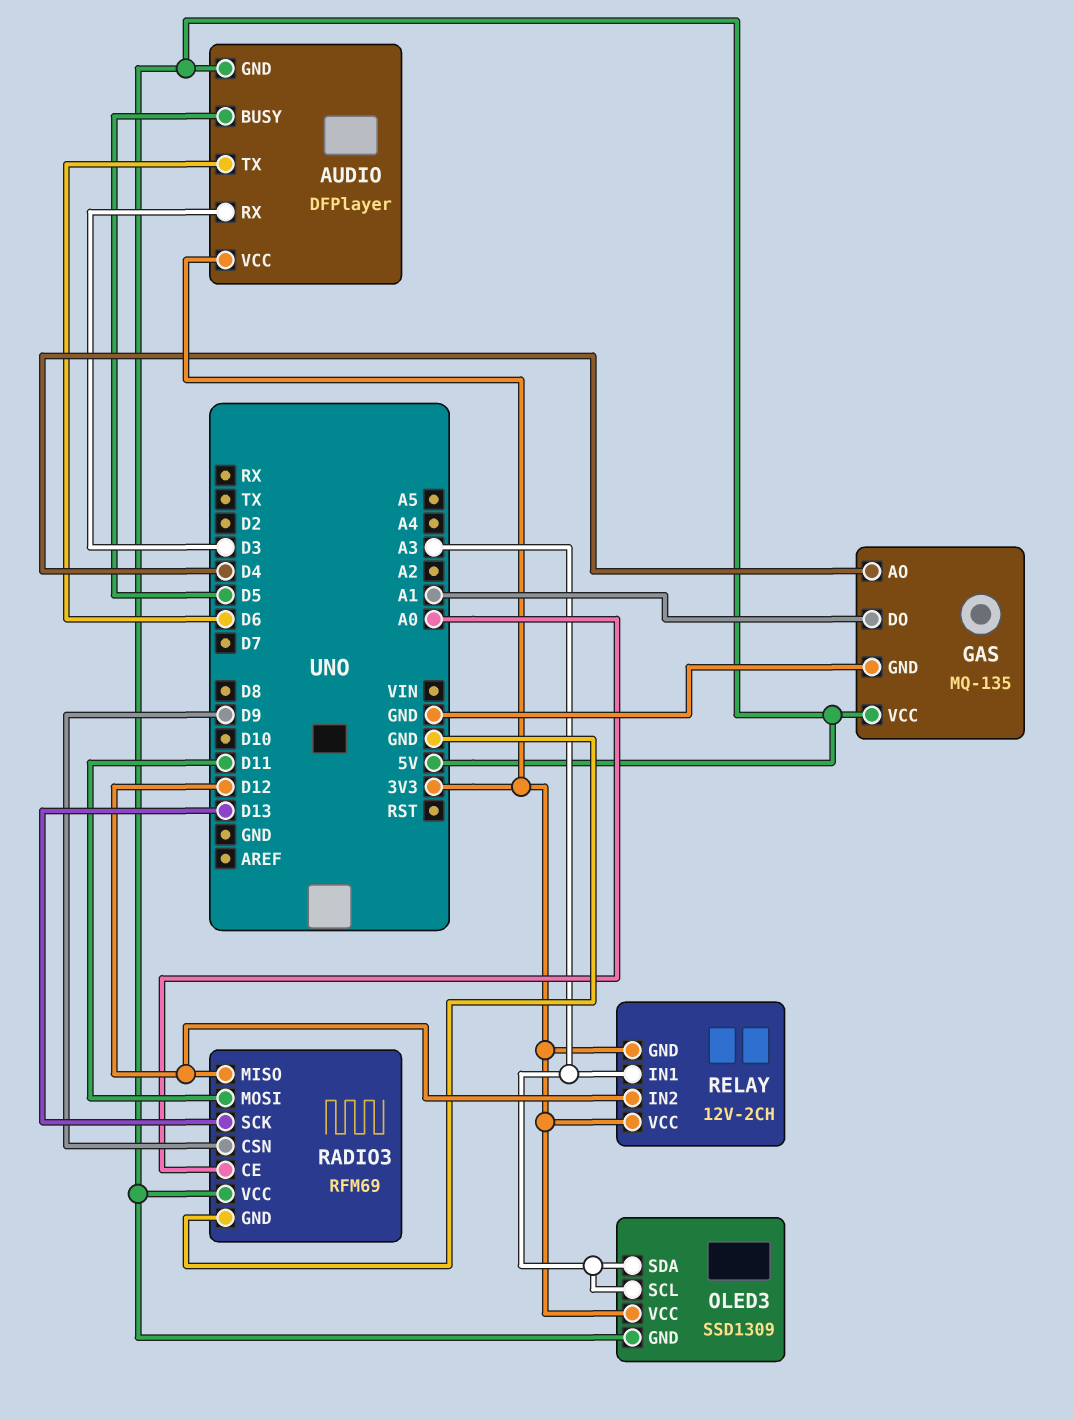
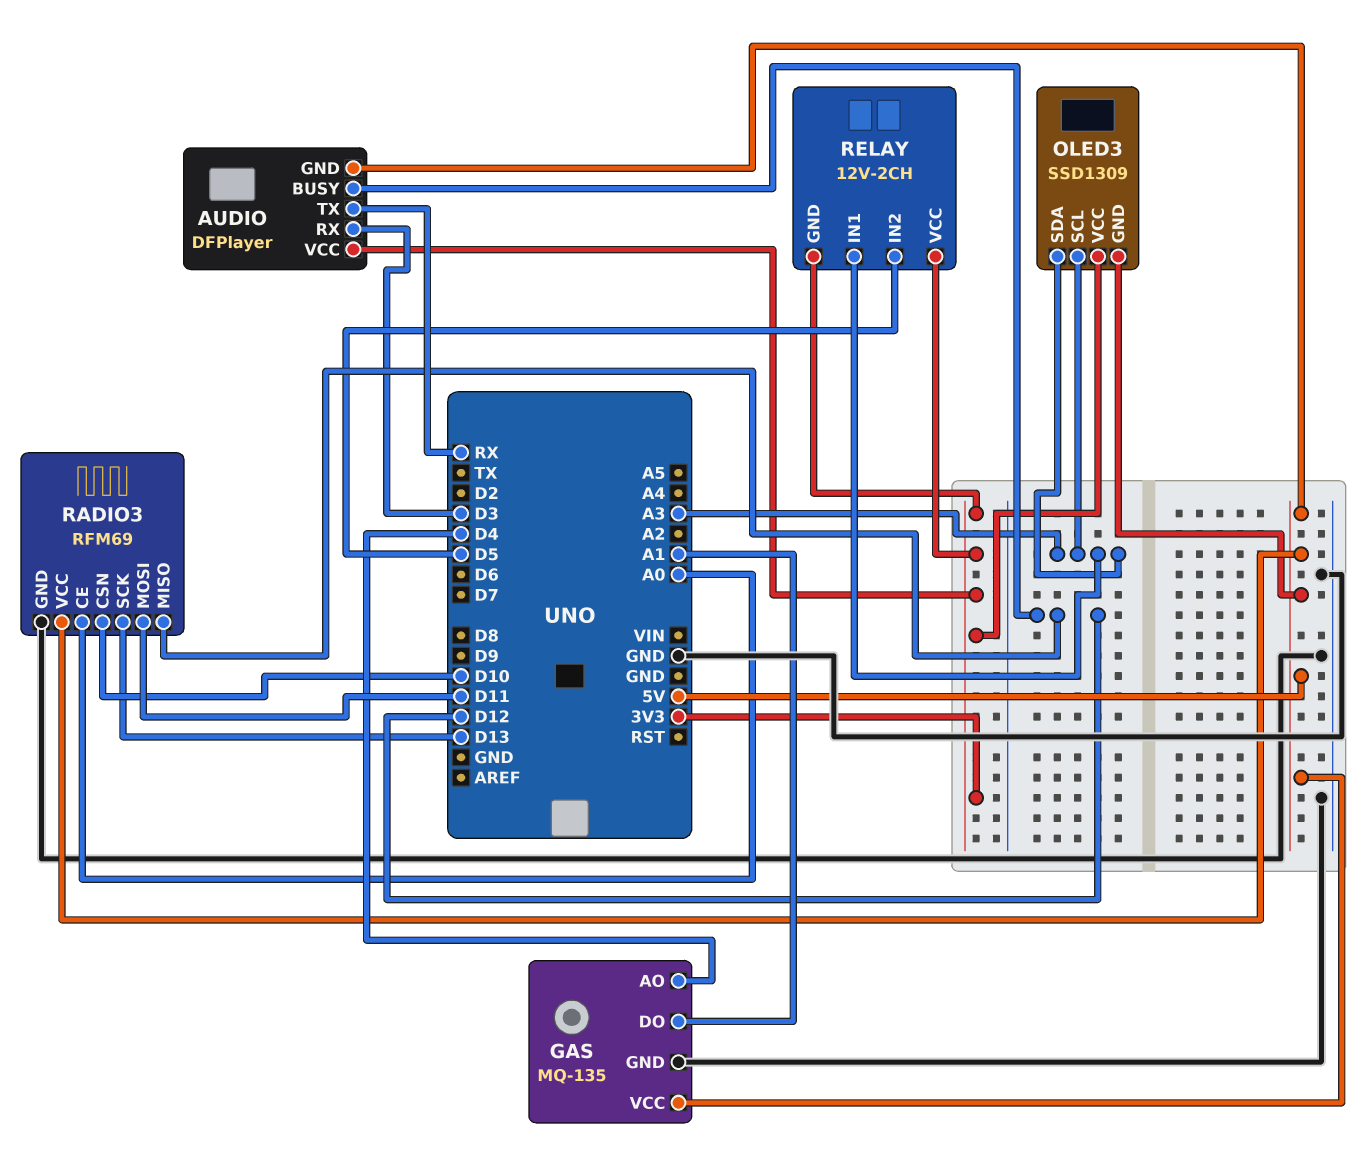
AUDIO pin BUSY: D5 -> D12
AUDIO pin TX: D6 -> RX
RADIO3 pin CSN: D9 -> D10
RELAY pin IN2: D12 -> D5

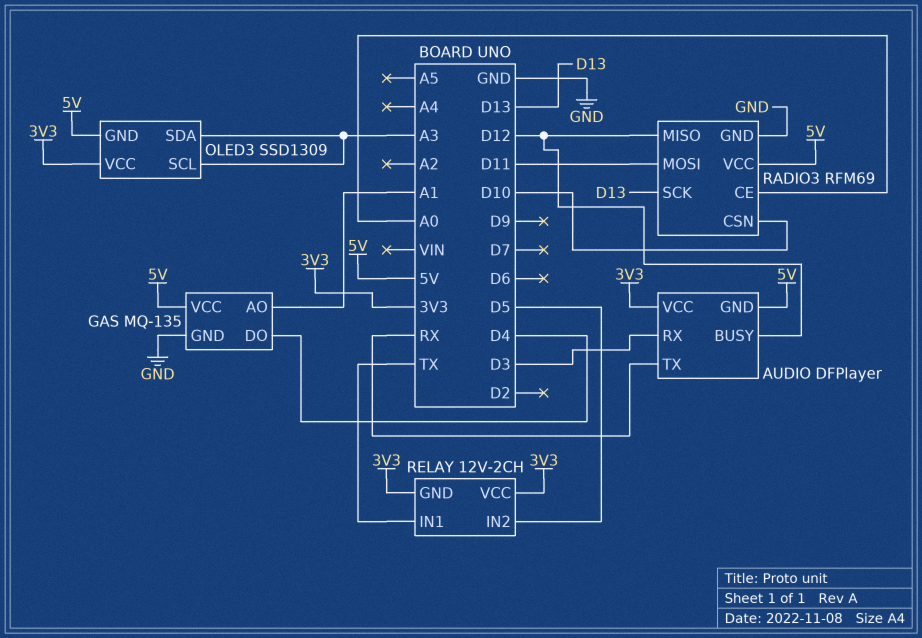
GAS pin AO: D4 -> A1
GAS pin DO: A1 -> D4
RELAY pin IN1: A3 -> TX

